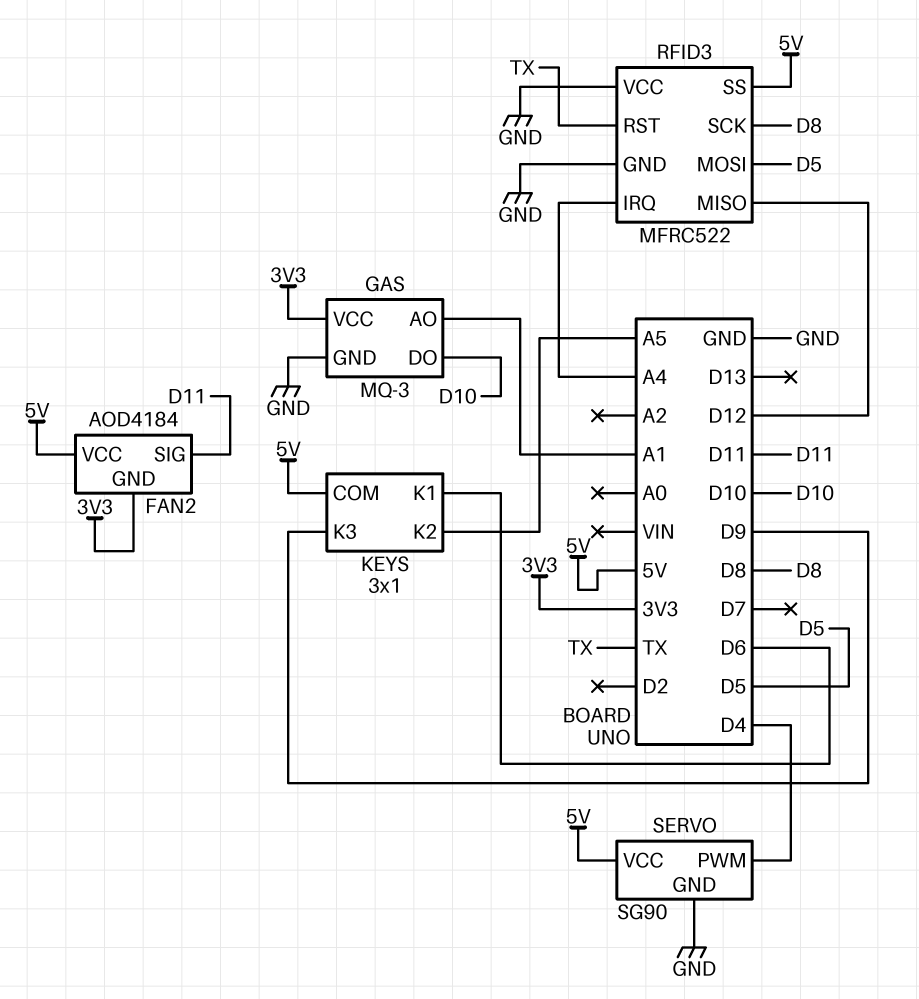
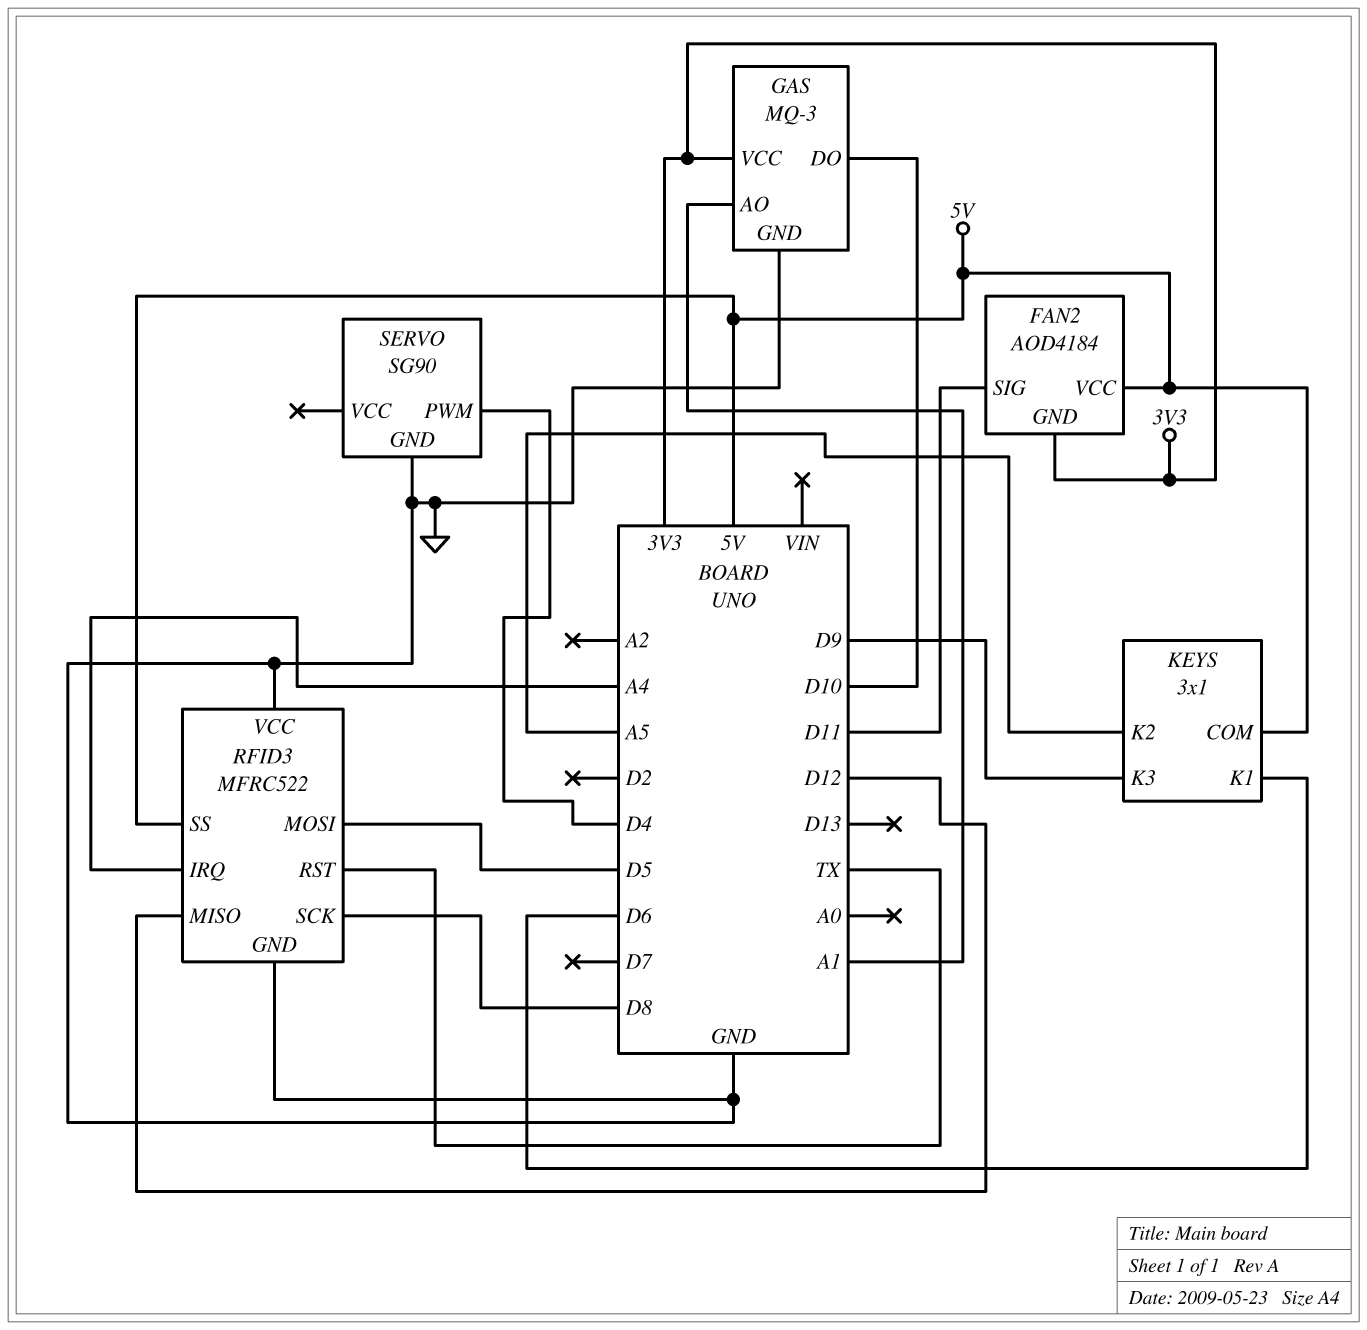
SERVO pin VCC: 5V -> none

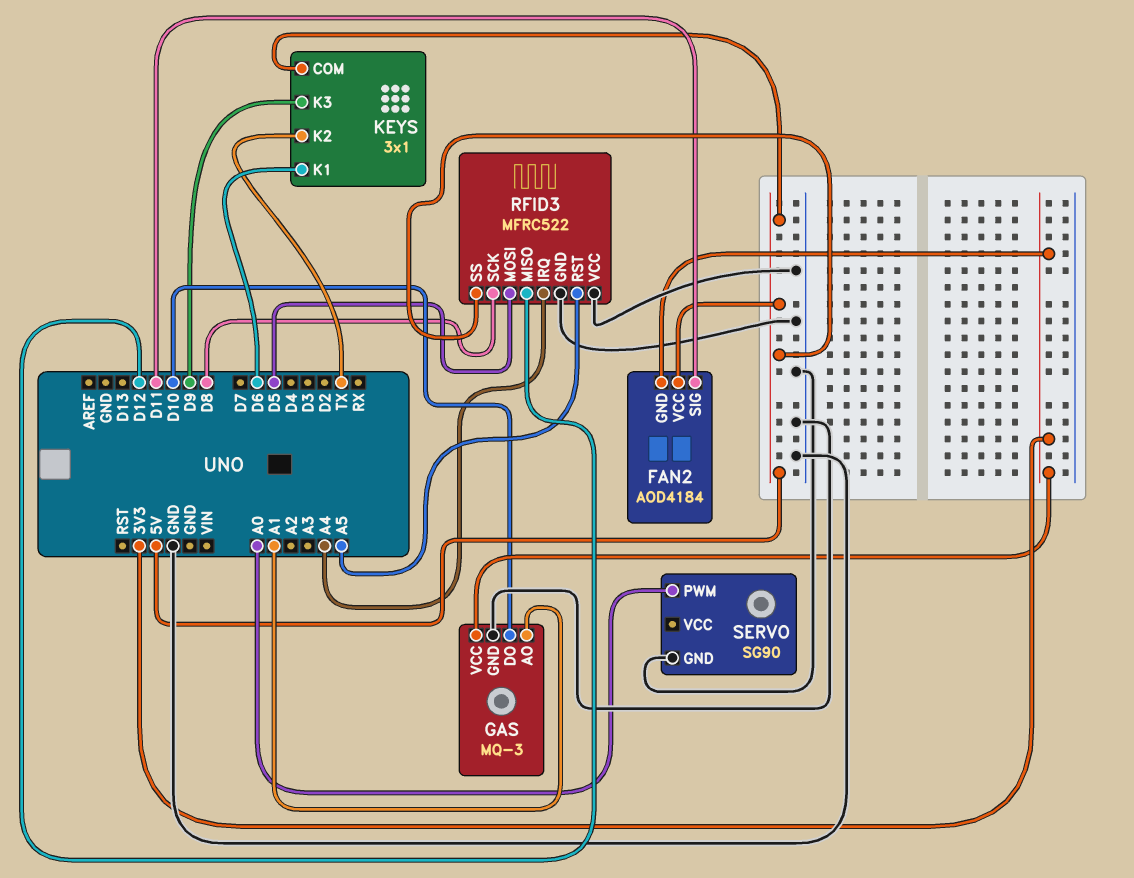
KEYS pin K2: A5 -> TX
RFID3 pin RST: TX -> A5
SERVO pin PWM: D4 -> A0

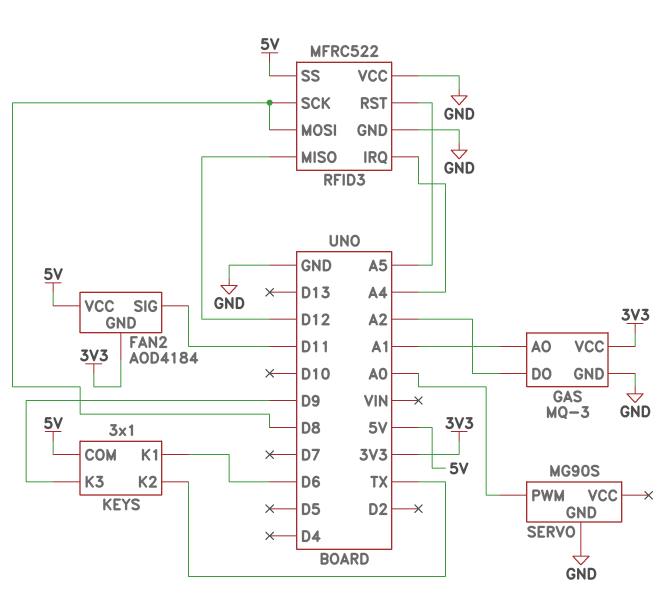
GAS pin DO: D10 -> A2
RFID3 pin MOSI: D5 -> D8
SERVO: SG90 -> MG90S

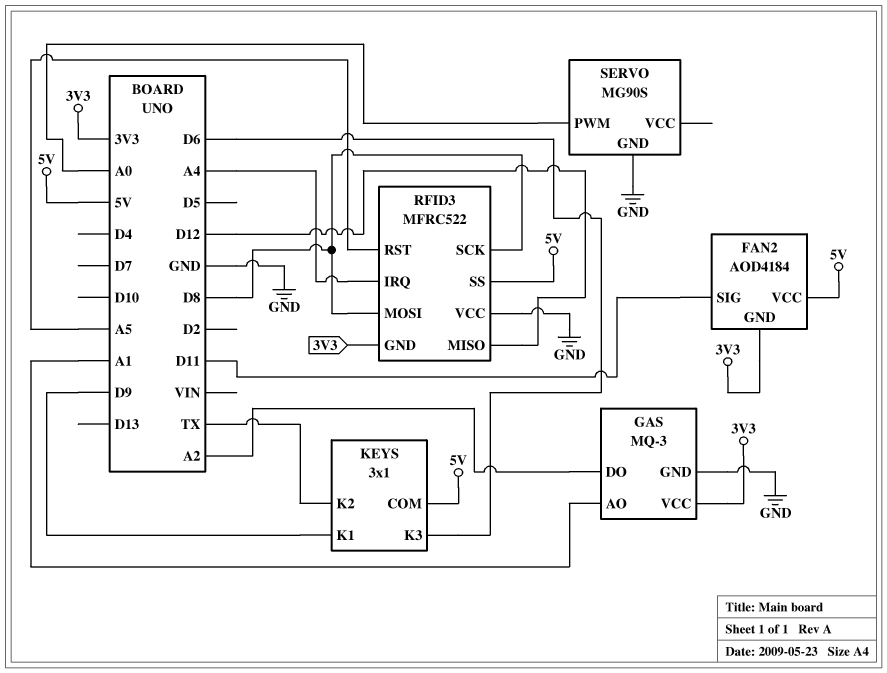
KEYS pin K1: D6 -> D9
KEYS pin K3: D9 -> D6
RFID3 pin GND: GND -> 3V3

